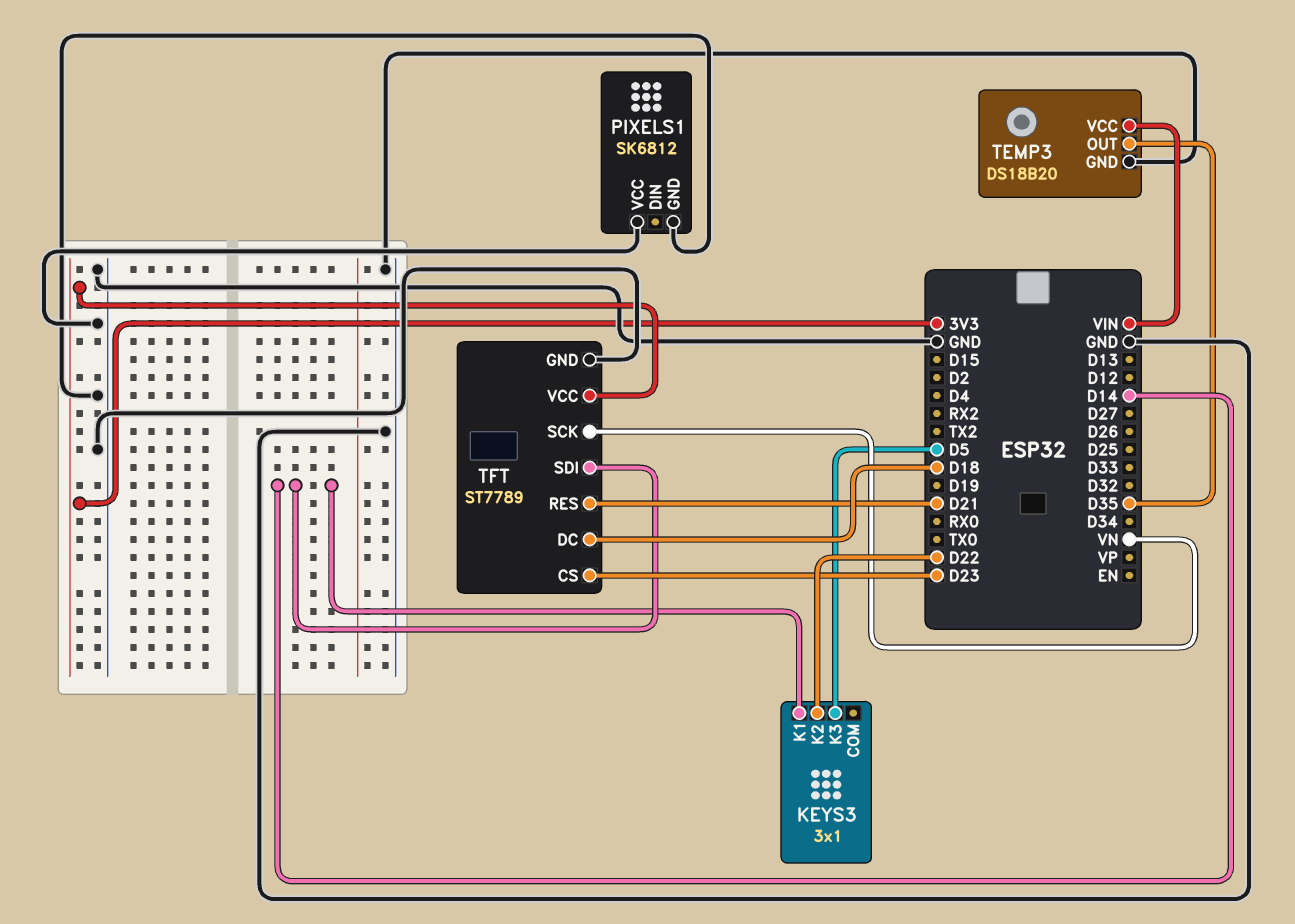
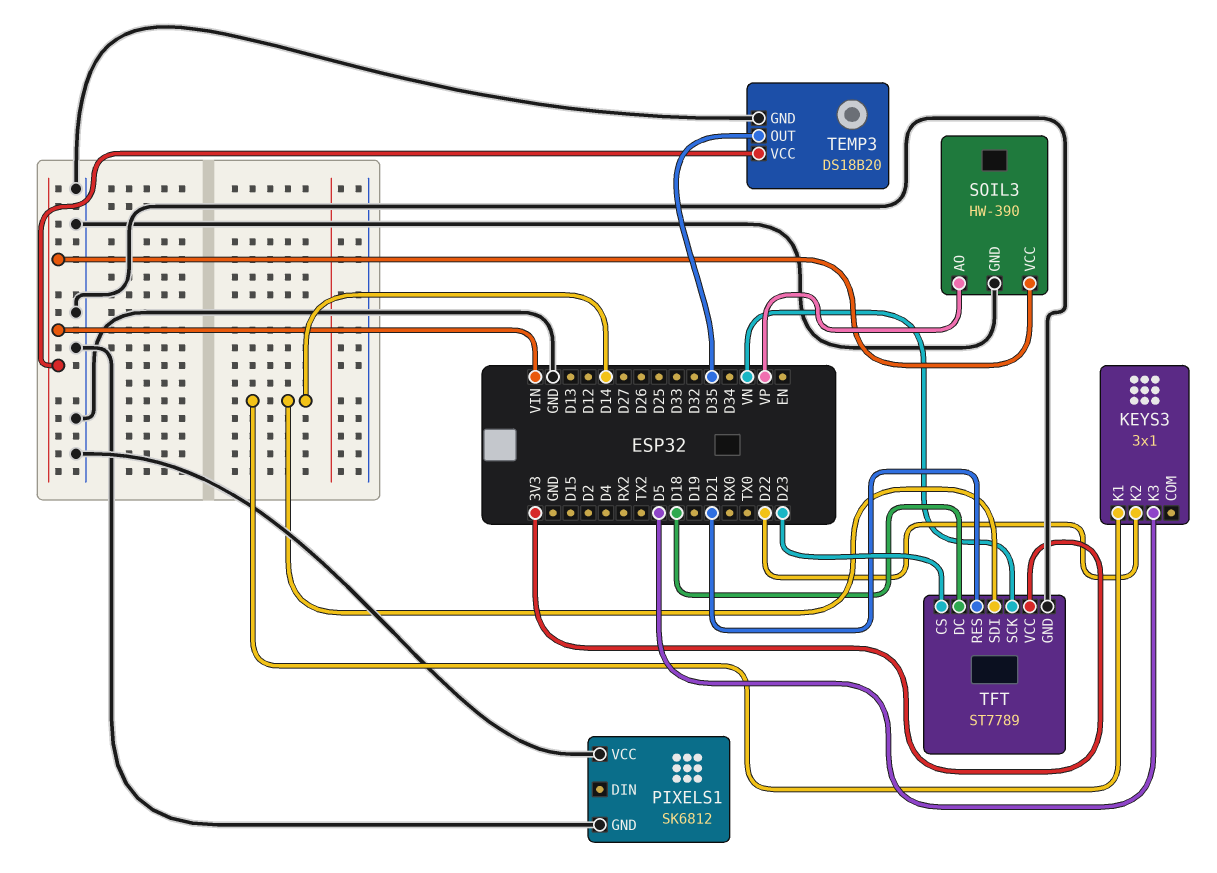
SOIL3: none -> HW-390
SOIL3 pin AO: none -> VP
SOIL3 pin GND: none -> GND
SOIL3 pin VCC: none -> VIN

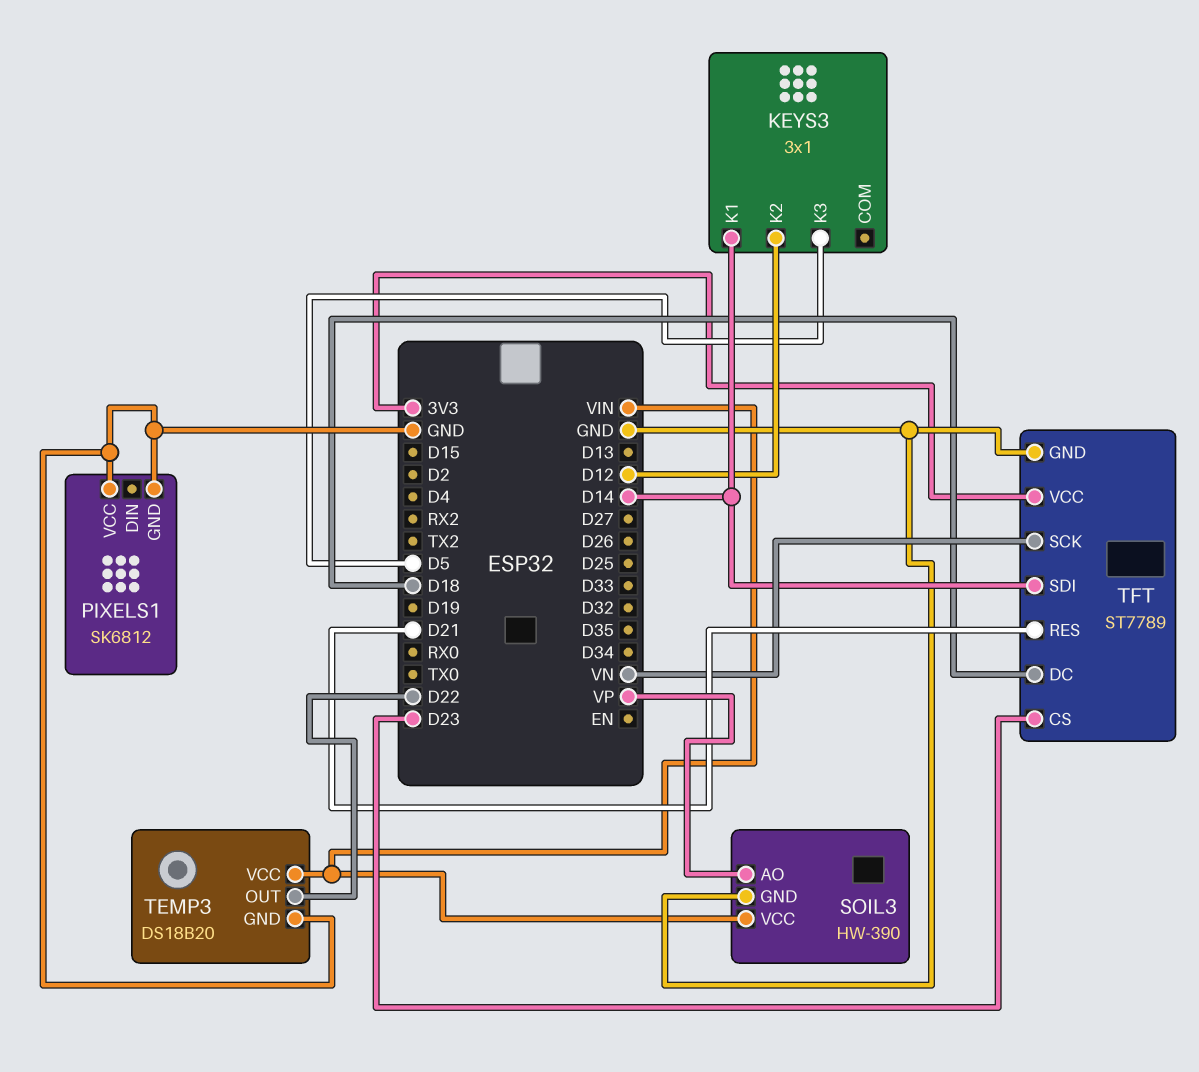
KEYS3 pin K2: D22 -> D12
TEMP3 pin OUT: D35 -> D22

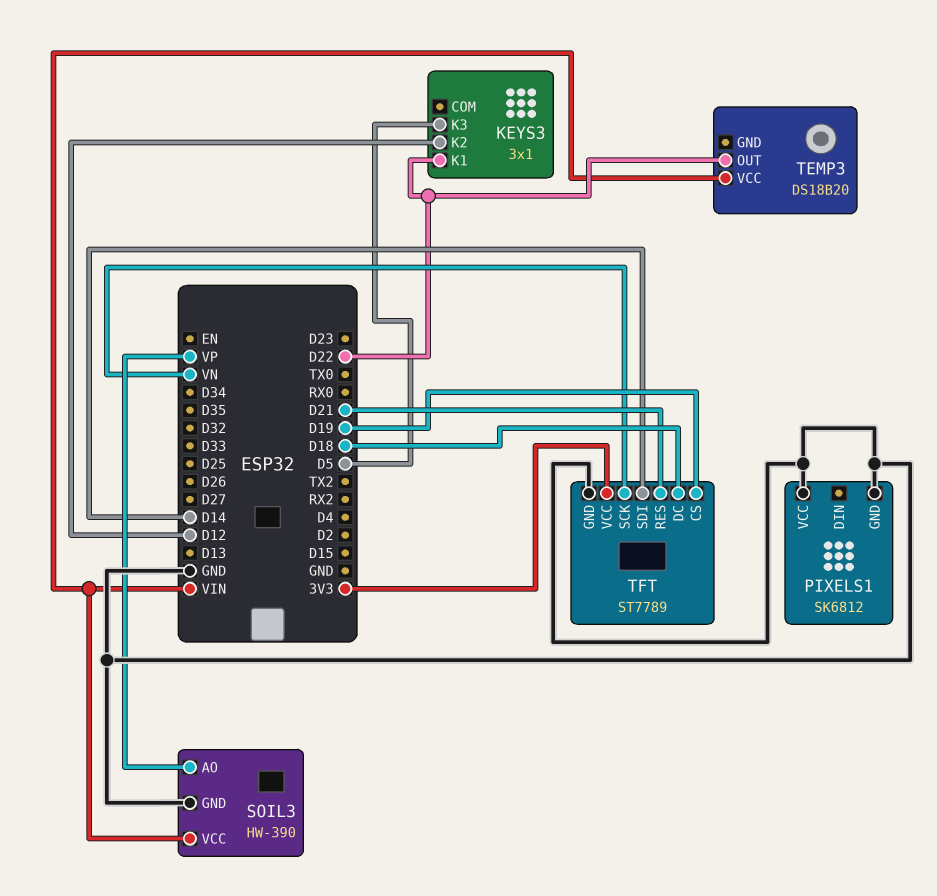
KEYS3 pin K1: D14 -> D22
TEMP3 pin GND: GND -> none
TFT pin CS: D23 -> D19

